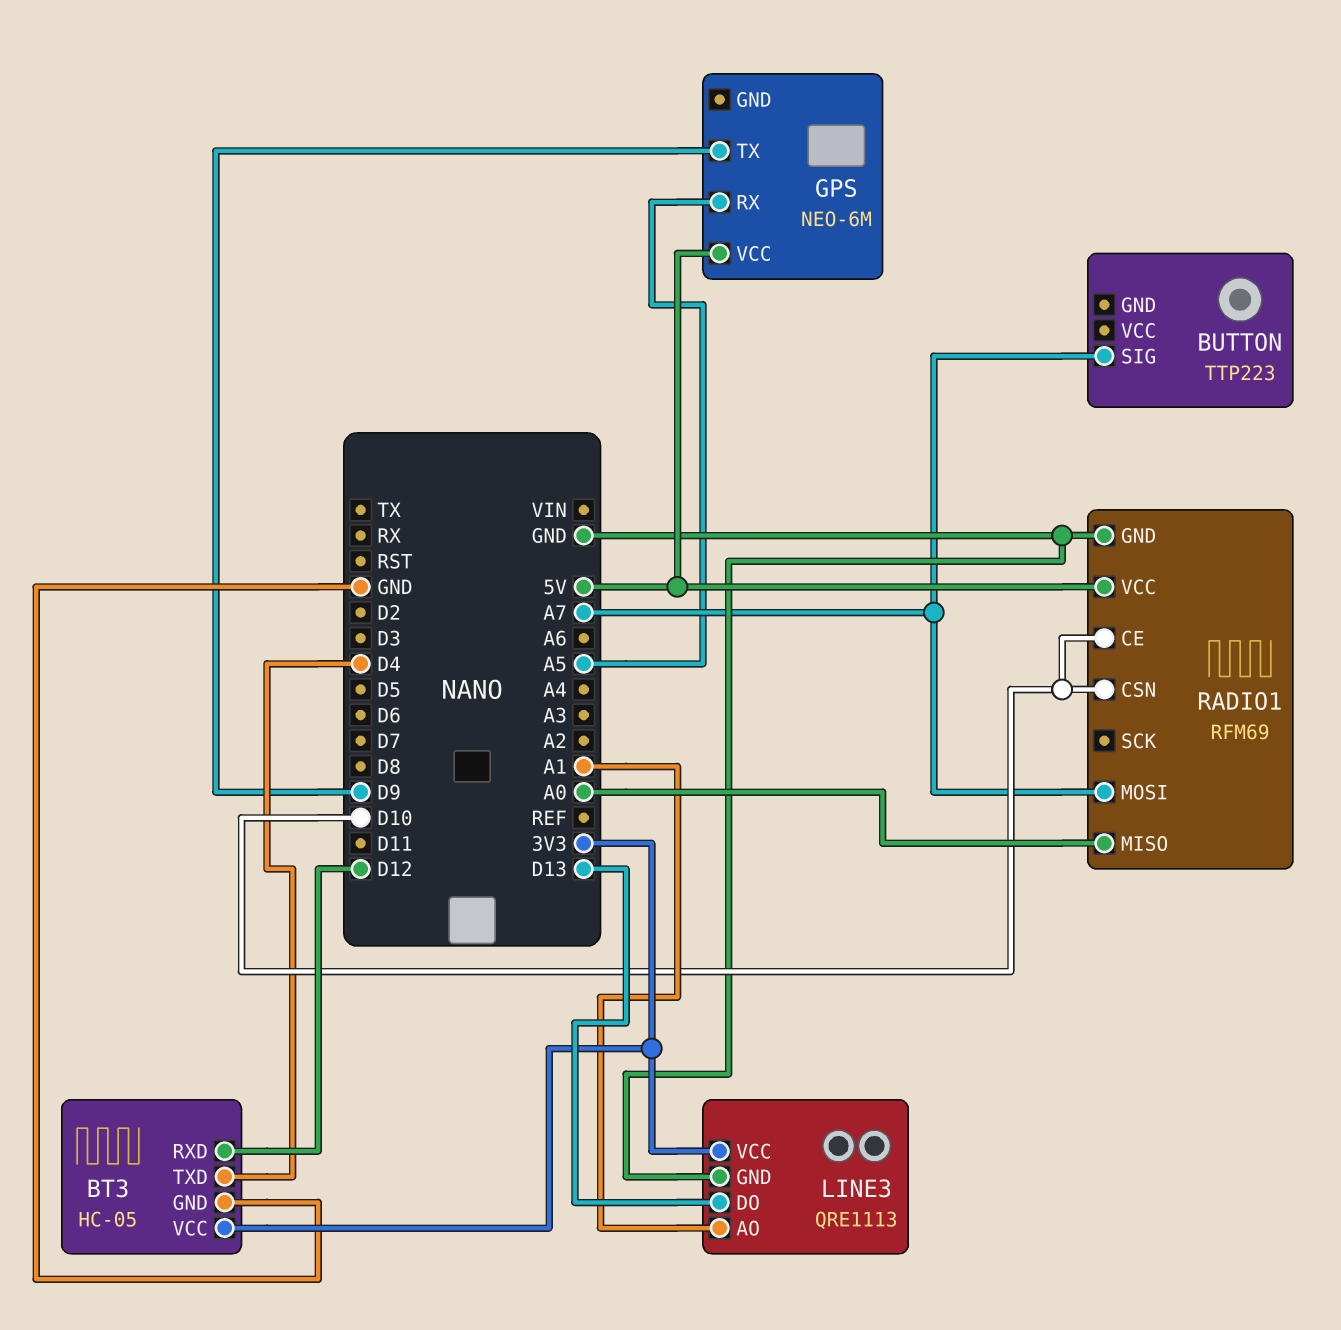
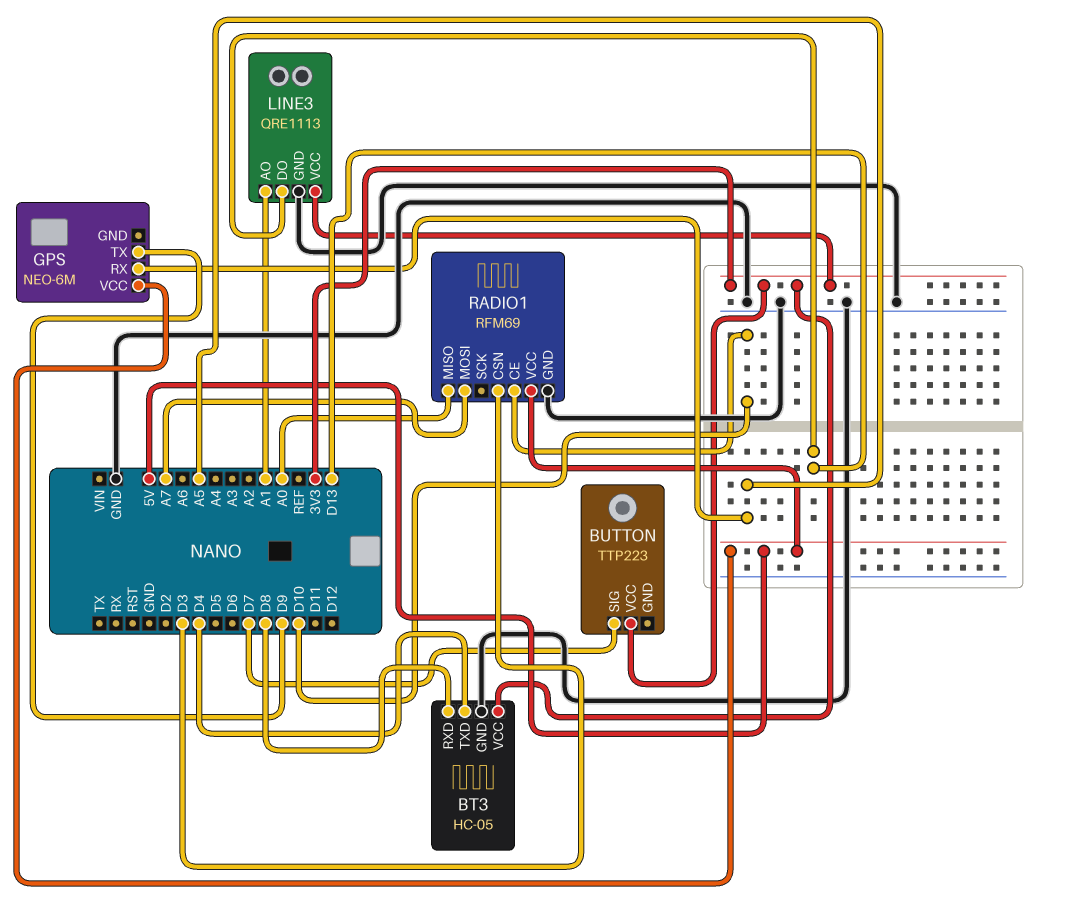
BT3 pin RXD: D12 -> D8
BUTTON pin SIG: A7 -> D7
BUTTON pin VCC: none -> 3V3
RADIO1 pin CSN: D10 -> D3

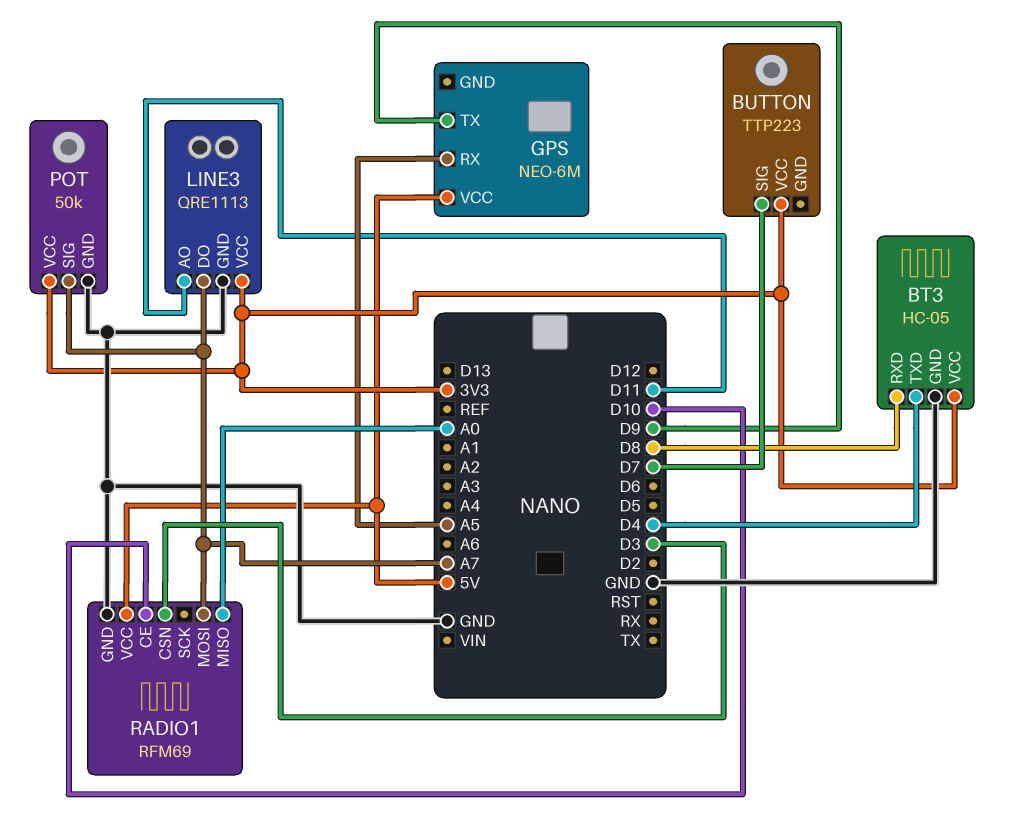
LINE3 pin AO: A1 -> D11
LINE3 pin DO: D13 -> A7
POT: none -> 50k
POT pin GND: none -> GND
POT pin SIG: none -> A7
POT pin VCC: none -> 3V3

